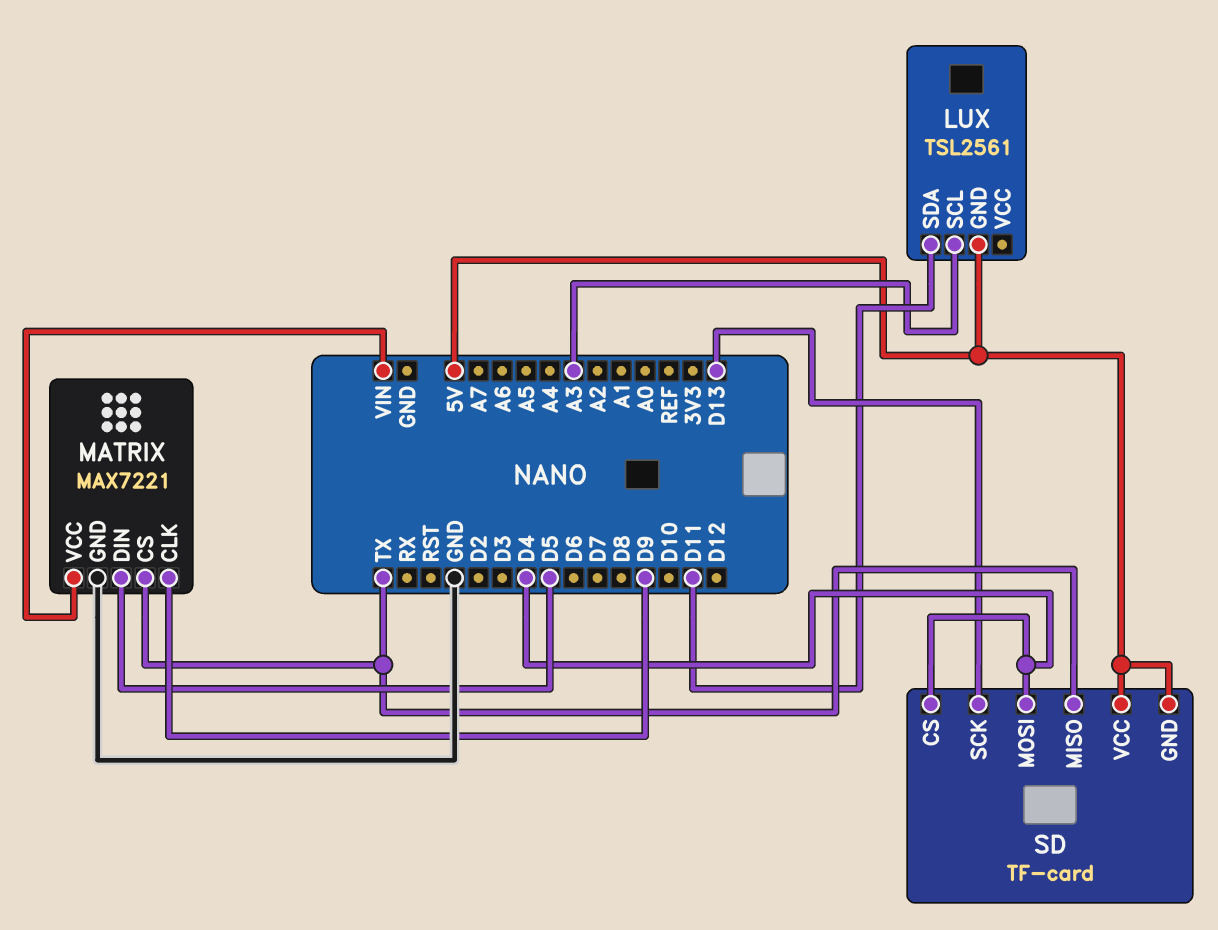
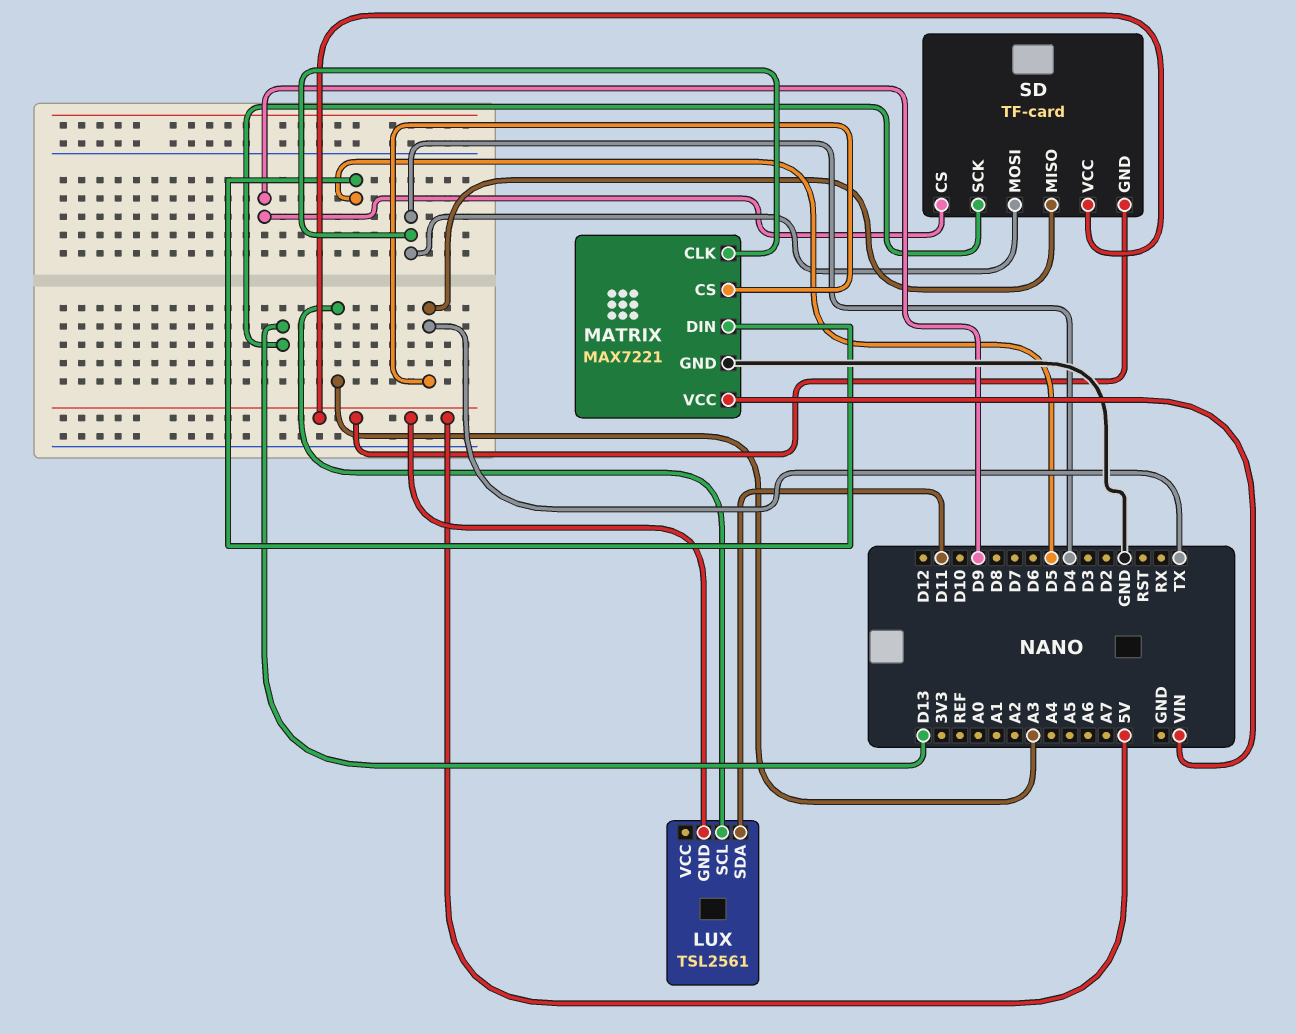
MATRIX pin CLK: D9 -> D4
SD pin CS: D4 -> D9

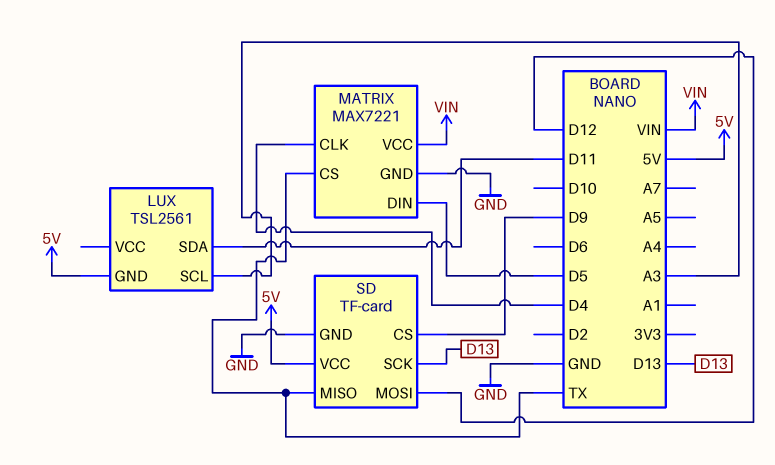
SD pin GND: 5V -> GND
SD pin MOSI: D4 -> D12

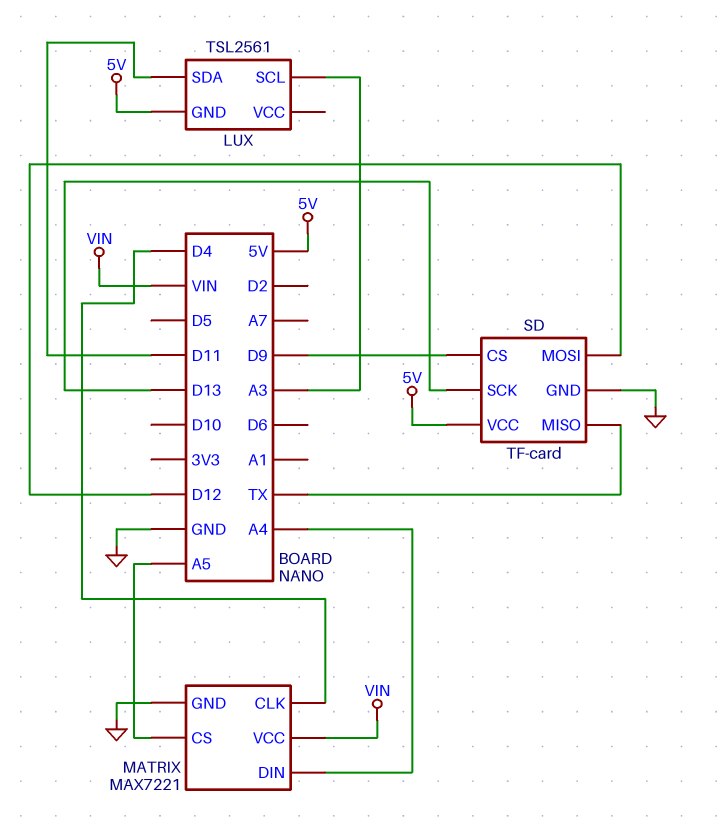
MATRIX pin CS: TX -> A5
MATRIX pin DIN: D5 -> A4

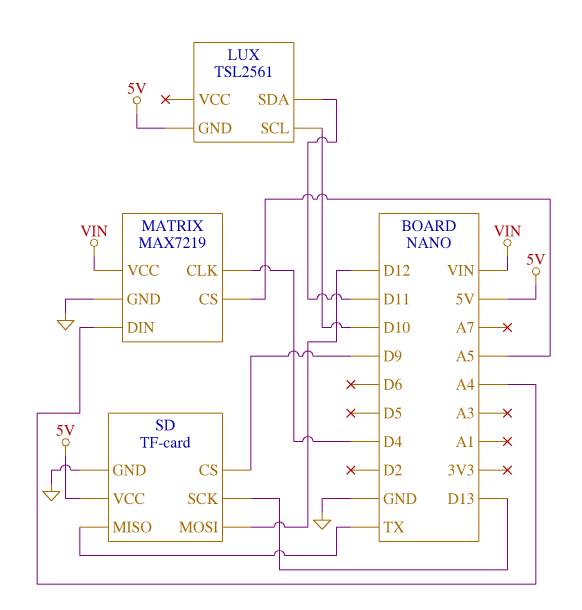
LUX pin SCL: A3 -> D10
MATRIX: MAX7221 -> MAX7219

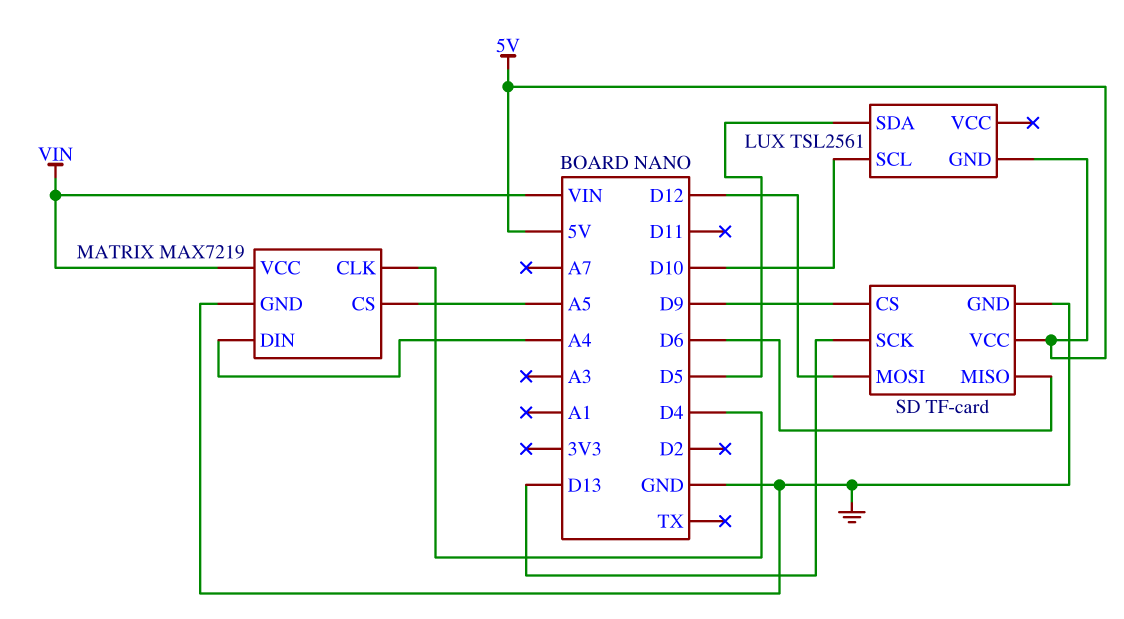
LUX pin SDA: D11 -> D5
SD pin MISO: TX -> D6

